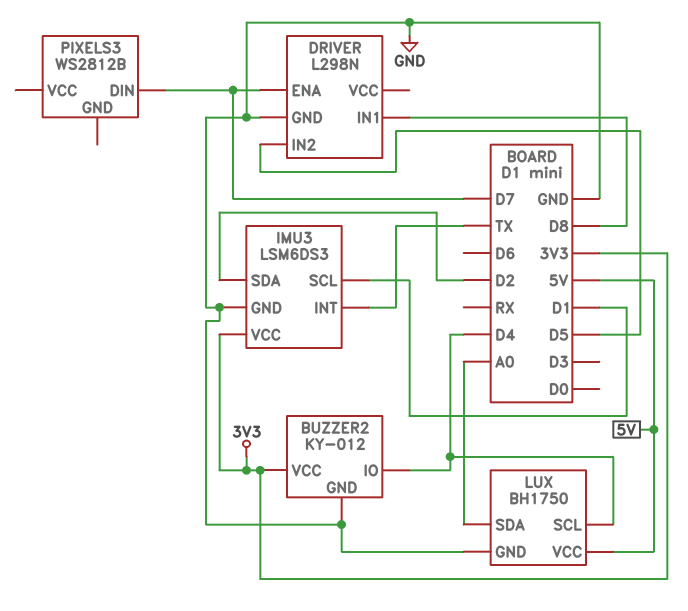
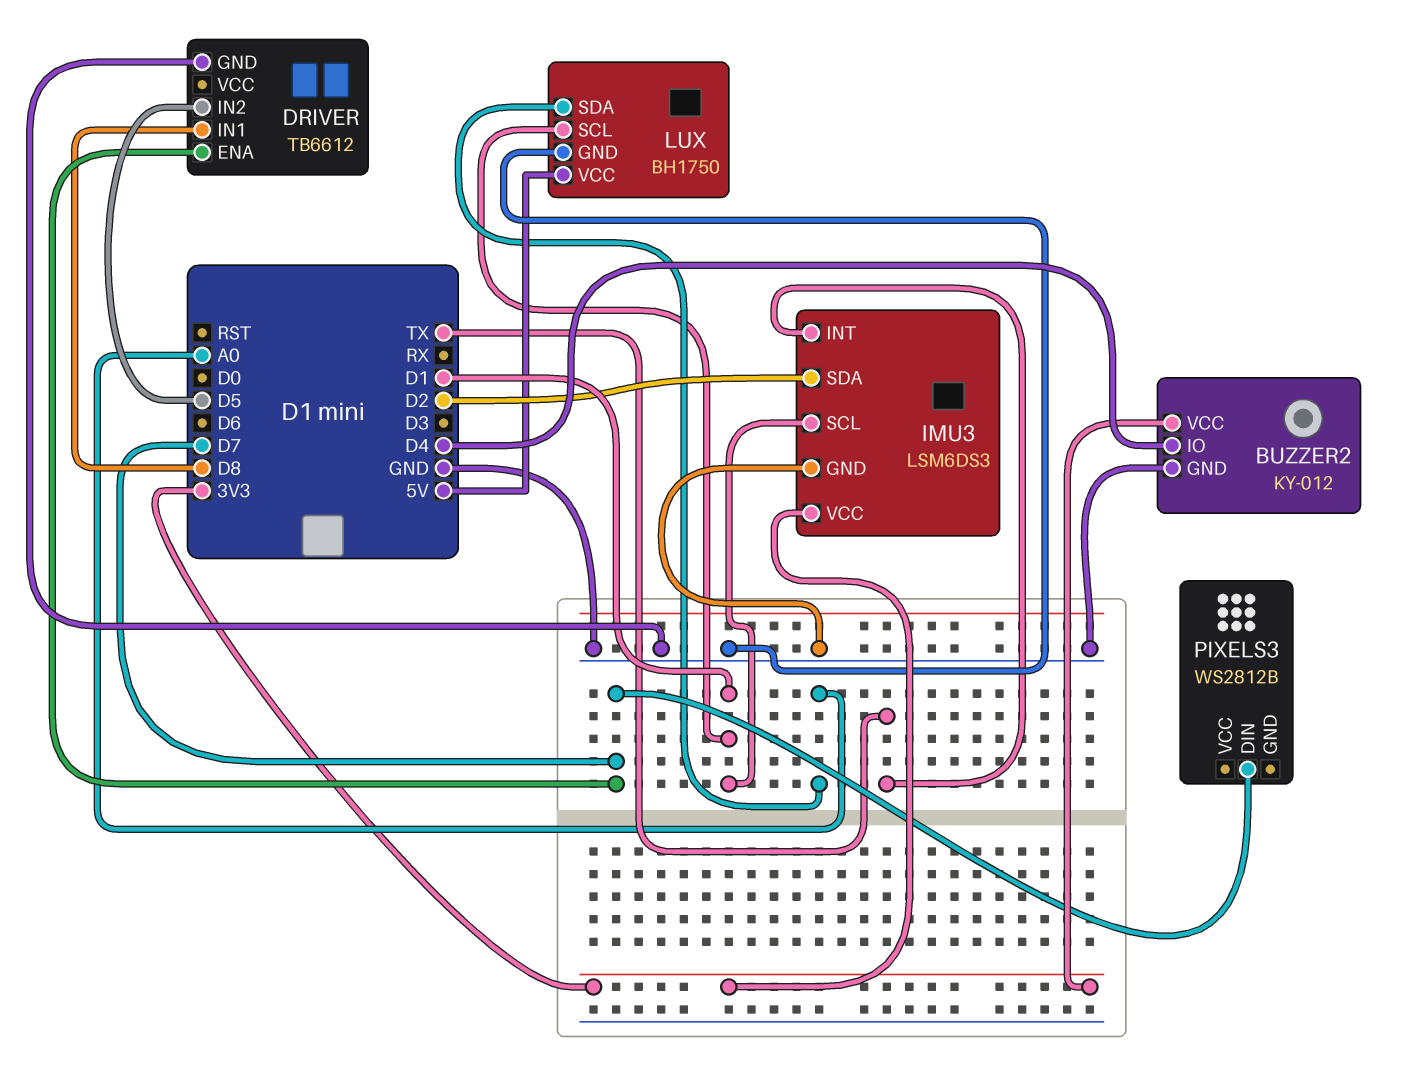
DRIVER: L298N -> TB6612
LUX pin SCL: D4 -> D1

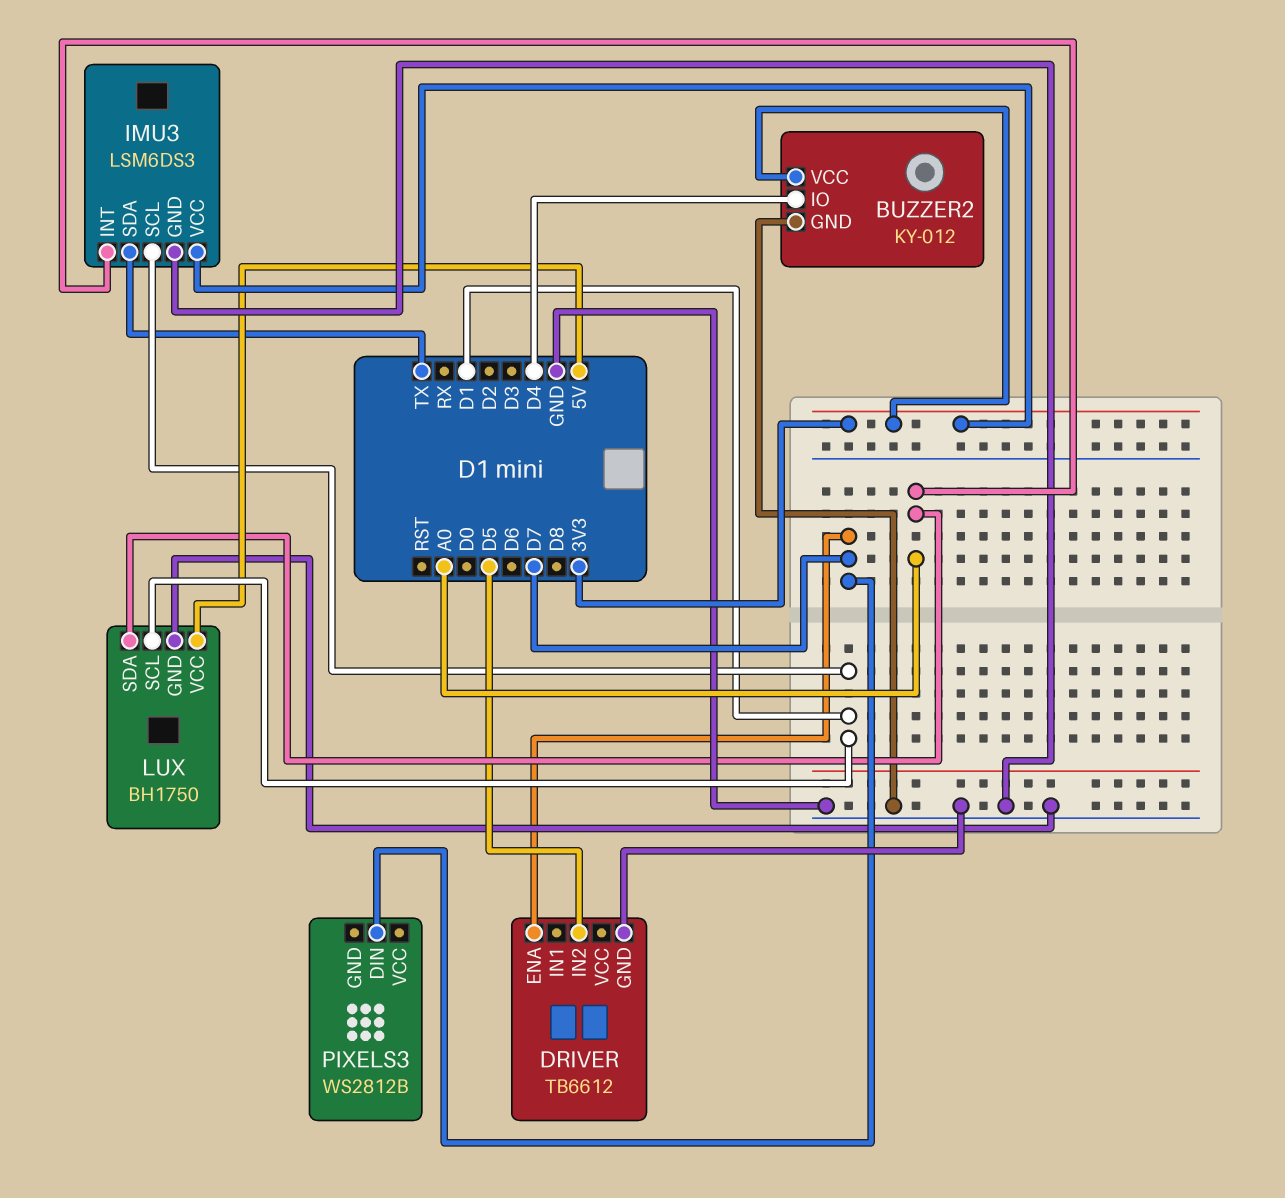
DRIVER pin IN1: D8 -> none
IMU3 pin INT: TX -> A0
IMU3 pin SDA: D2 -> TX

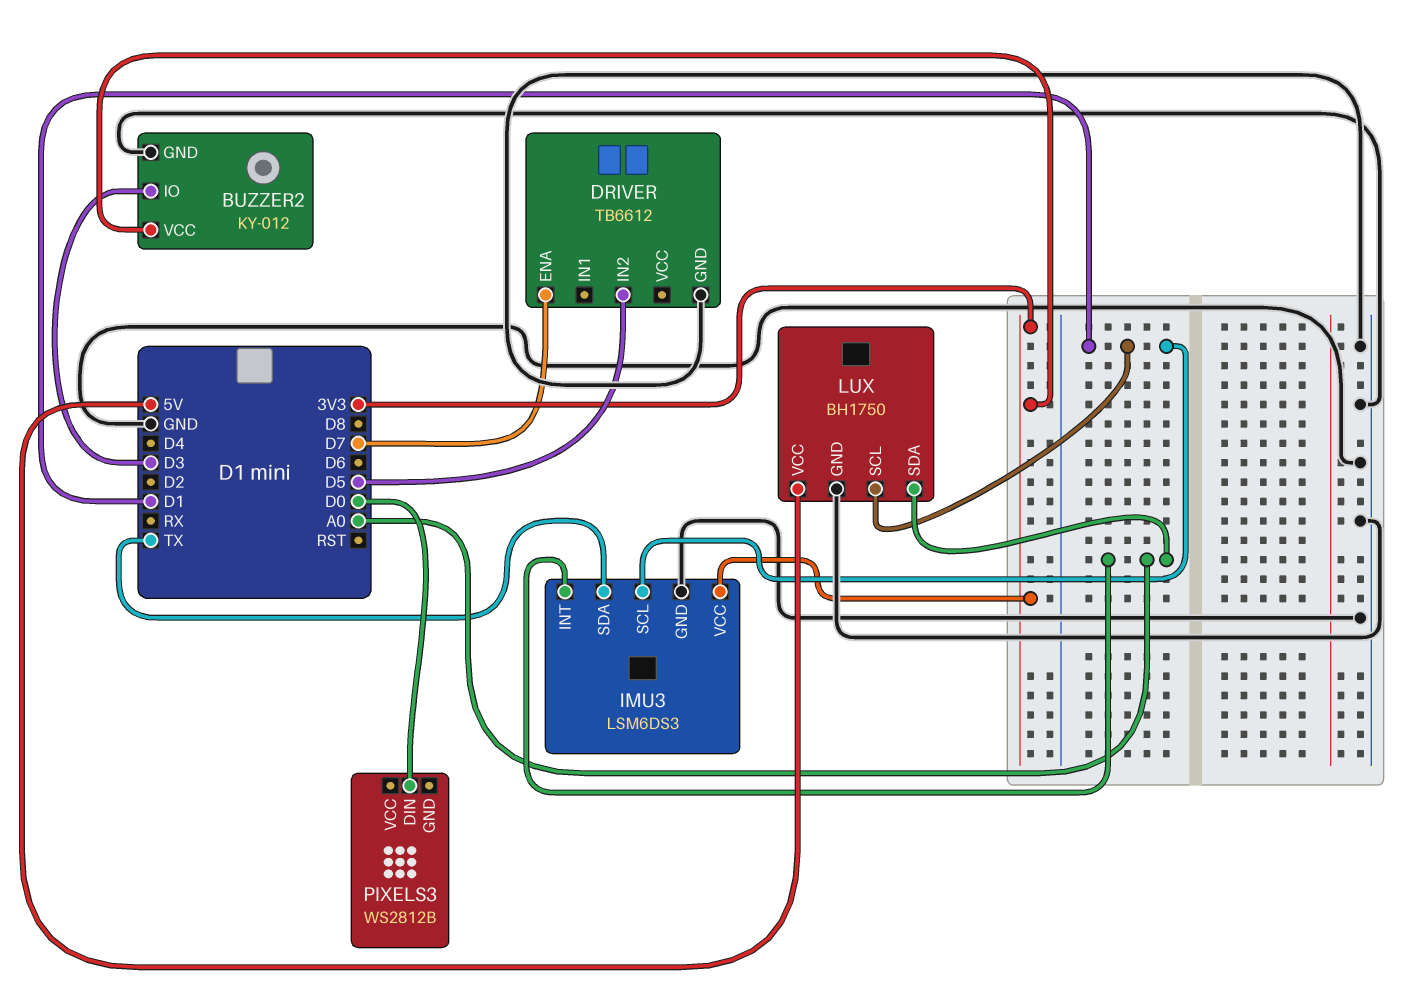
BUZZER2 pin IO: D4 -> D3
PIXELS3 pin DIN: D7 -> D0

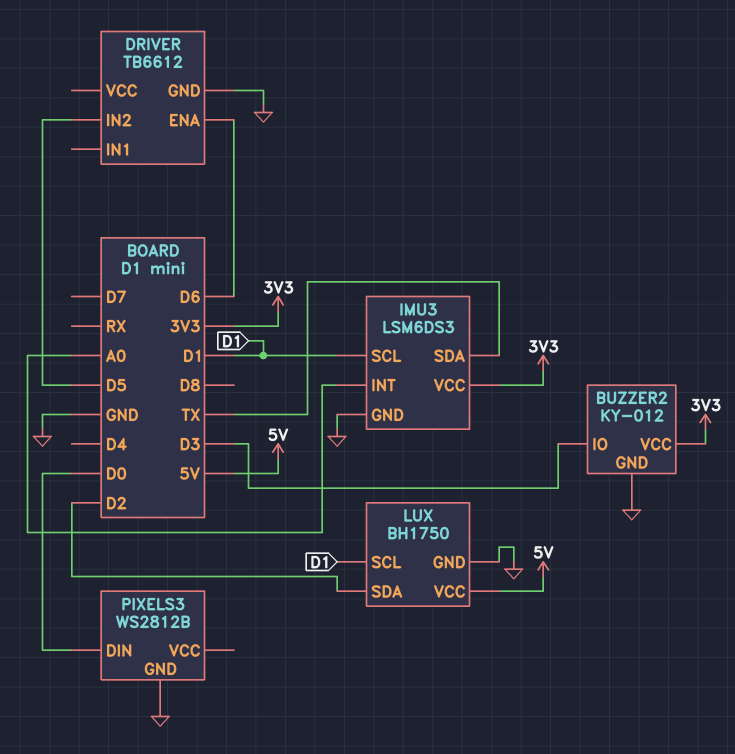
DRIVER pin ENA: D7 -> D6
LUX pin SDA: A0 -> D2
PIXELS3 pin GND: none -> GND

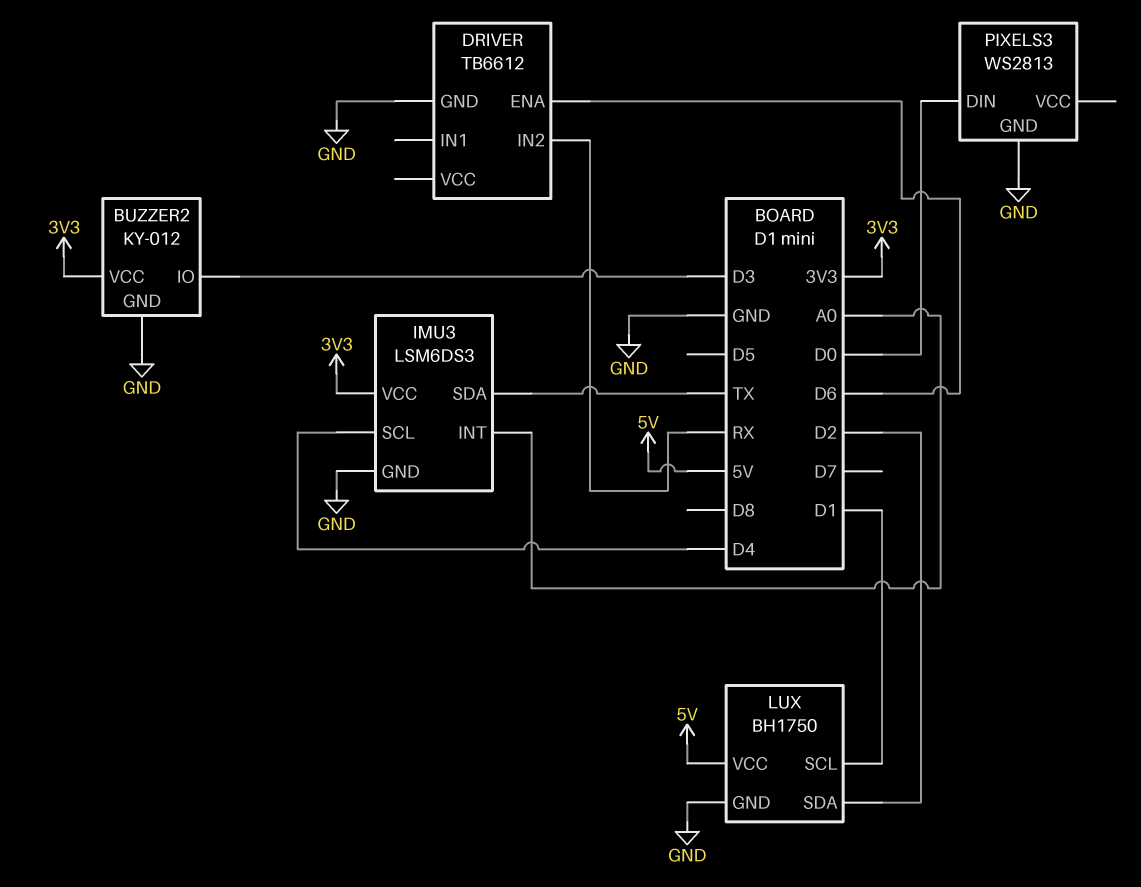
DRIVER pin IN2: D5 -> RX
IMU3 pin SCL: D1 -> D4
PIXELS3: WS2812B -> WS2813

